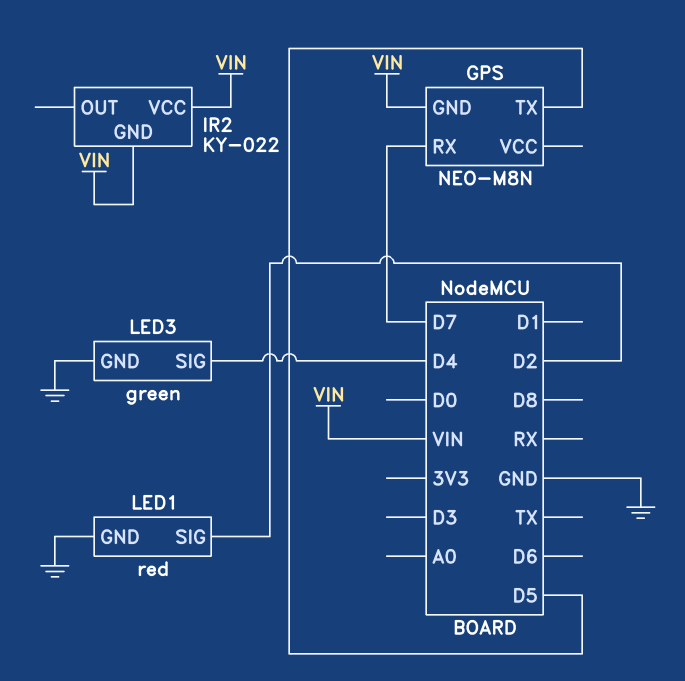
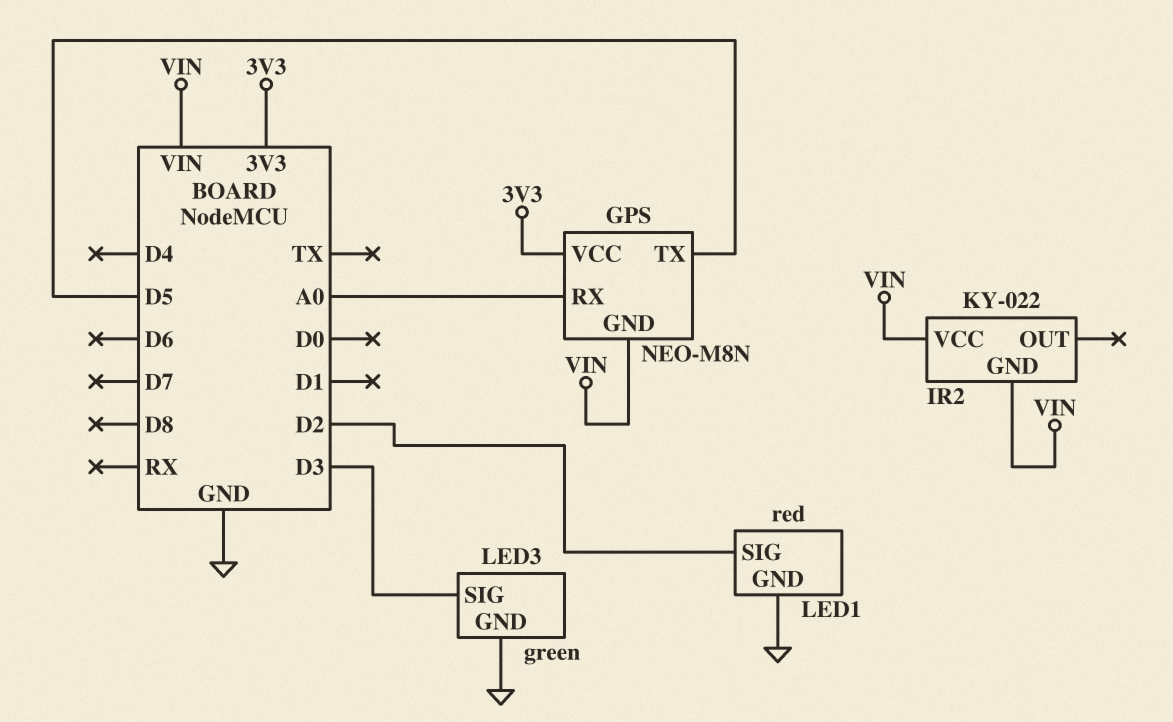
GPS pin RX: D7 -> A0
GPS pin VCC: none -> 3V3
LED3 pin SIG: D4 -> D3

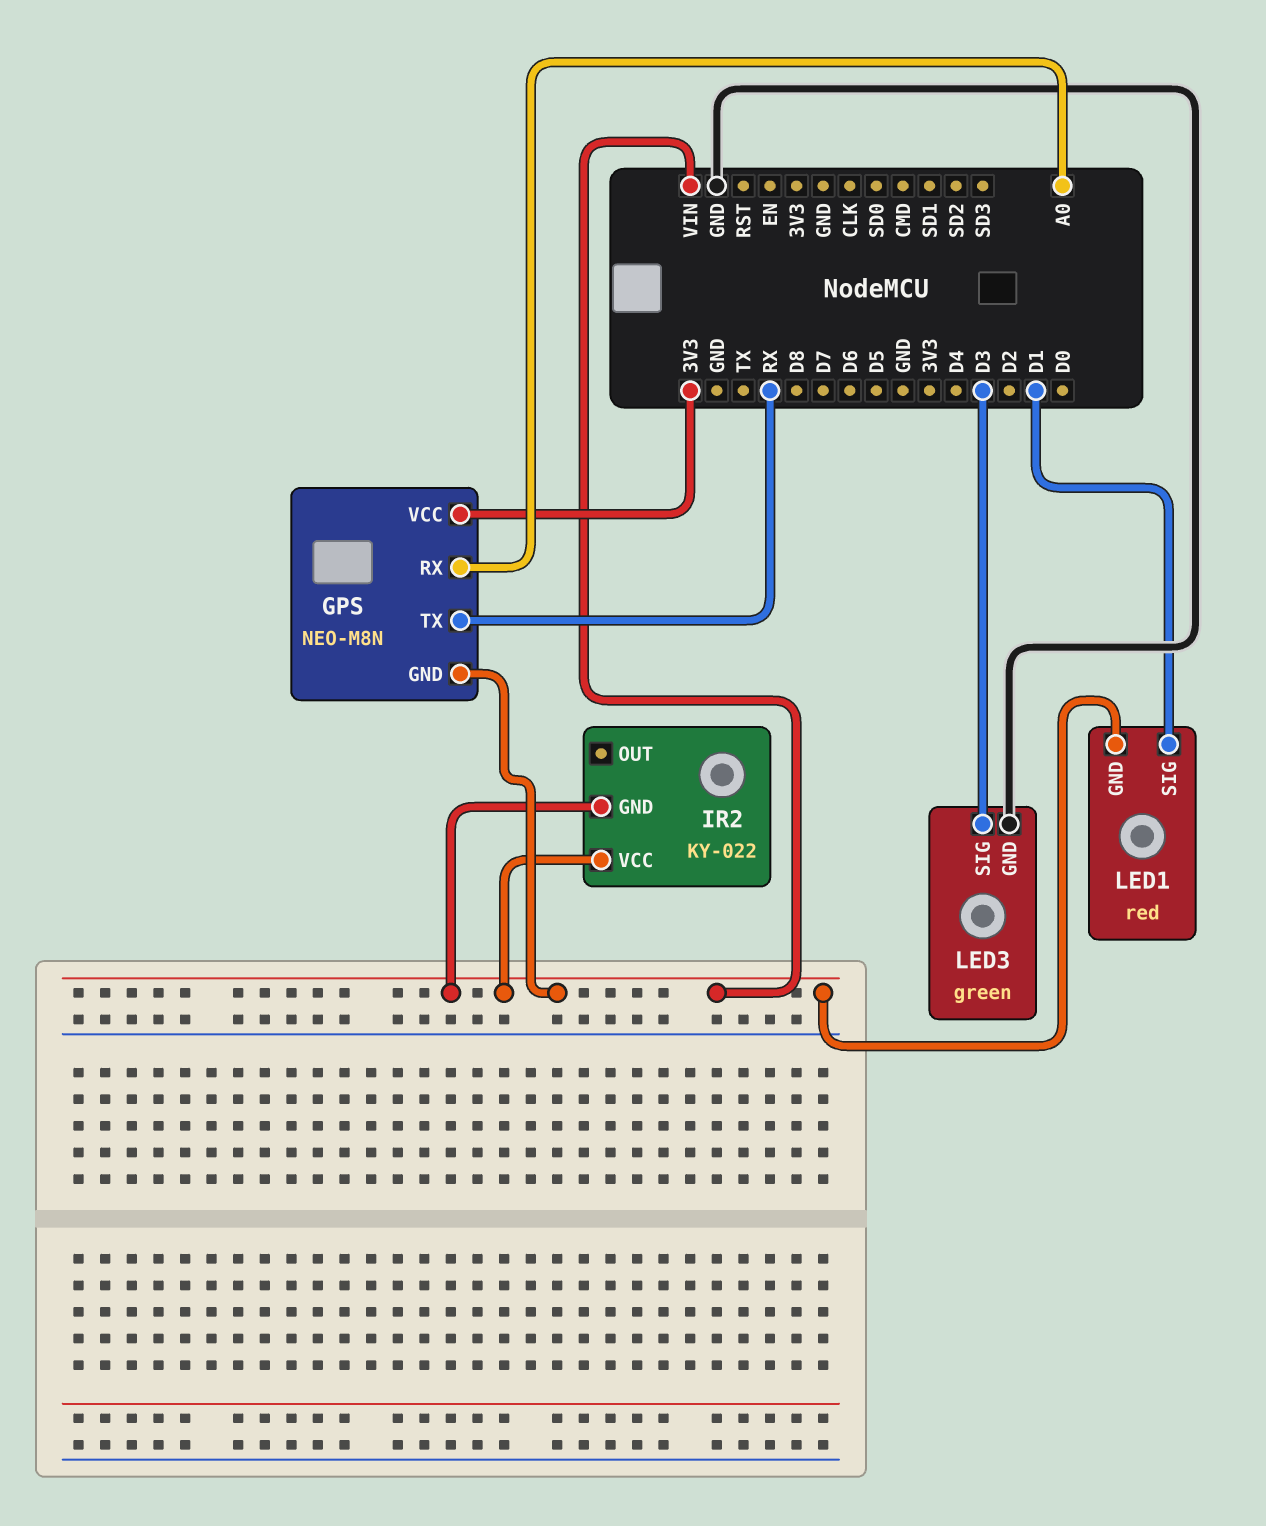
GPS pin TX: D5 -> RX
LED1 pin GND: GND -> VIN
LED1 pin SIG: D2 -> D1

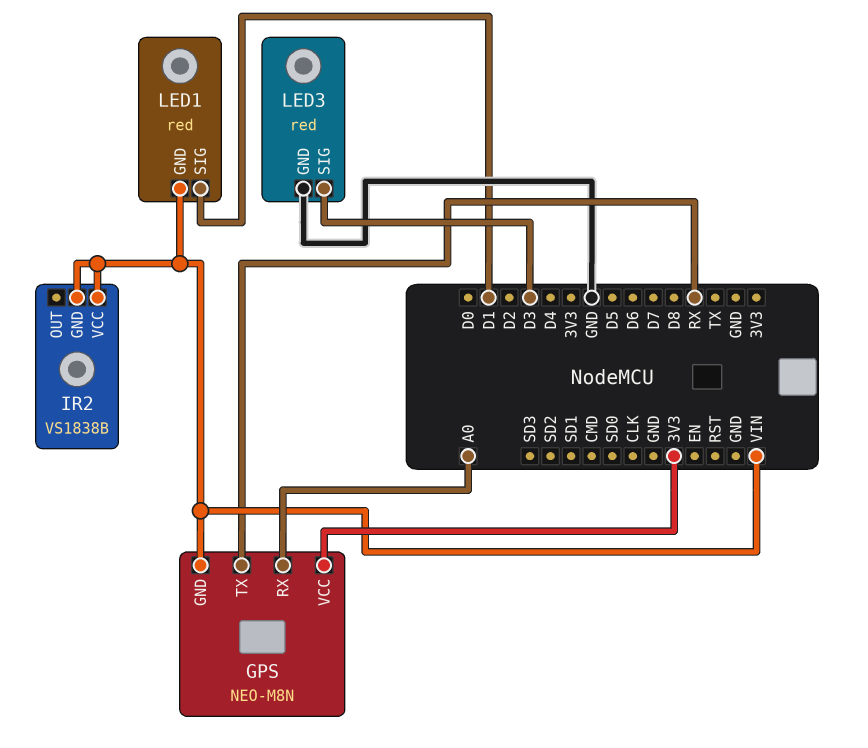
IR2: KY-022 -> VS1838B
LED3: green -> red

